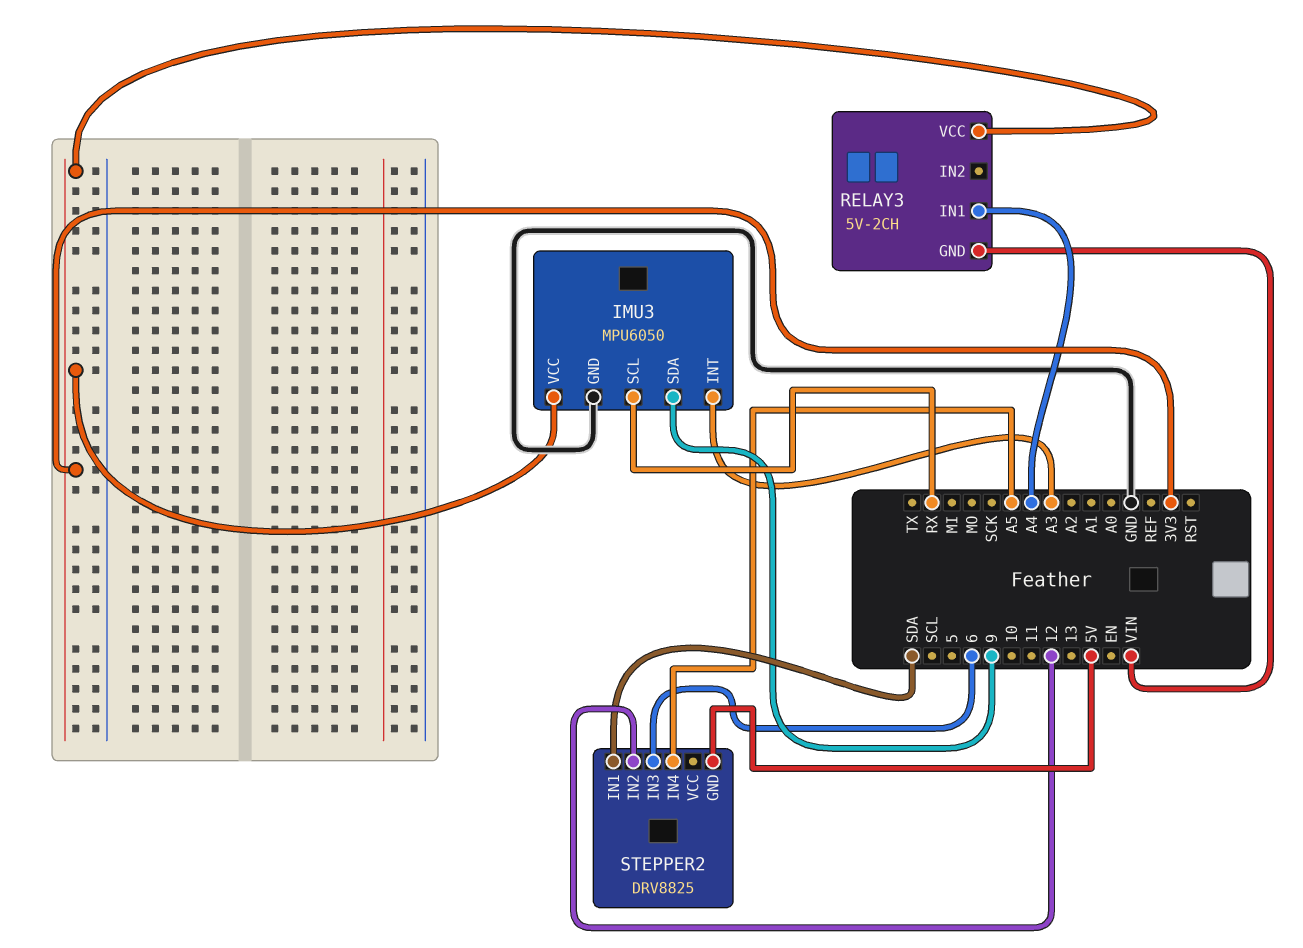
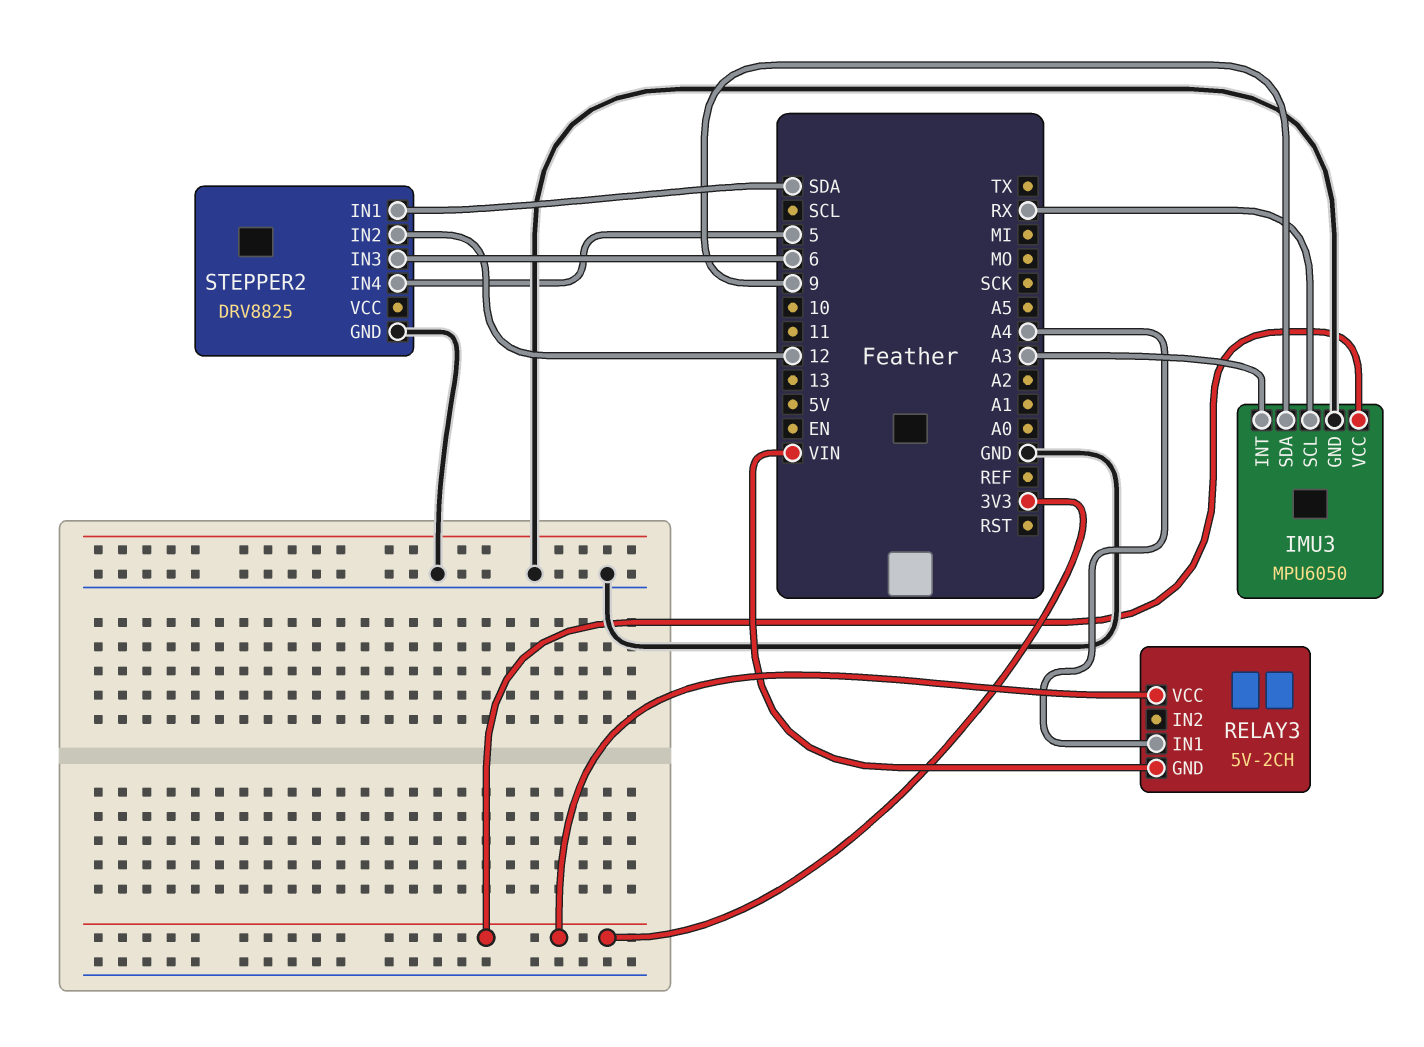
STEPPER2 pin GND: 5V -> GND
STEPPER2 pin IN4: A5 -> 5

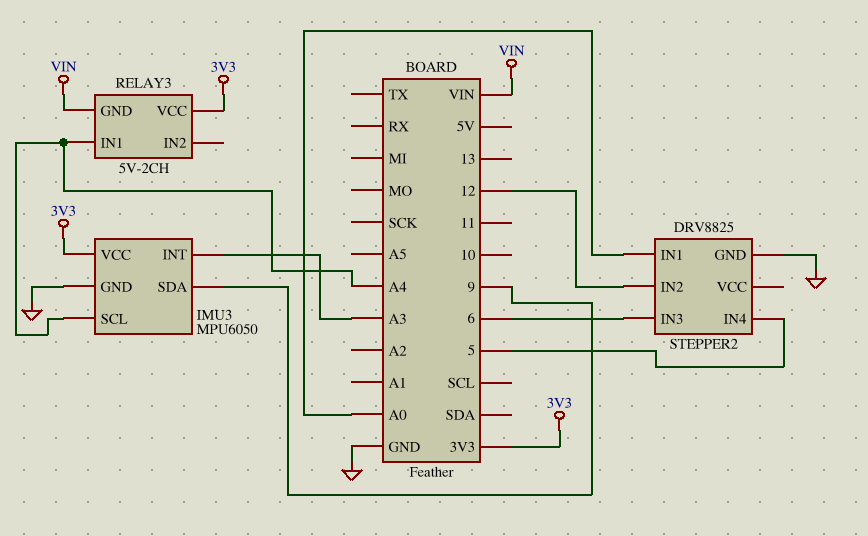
IMU3 pin SCL: RX -> A4
STEPPER2 pin IN1: SDA -> A0

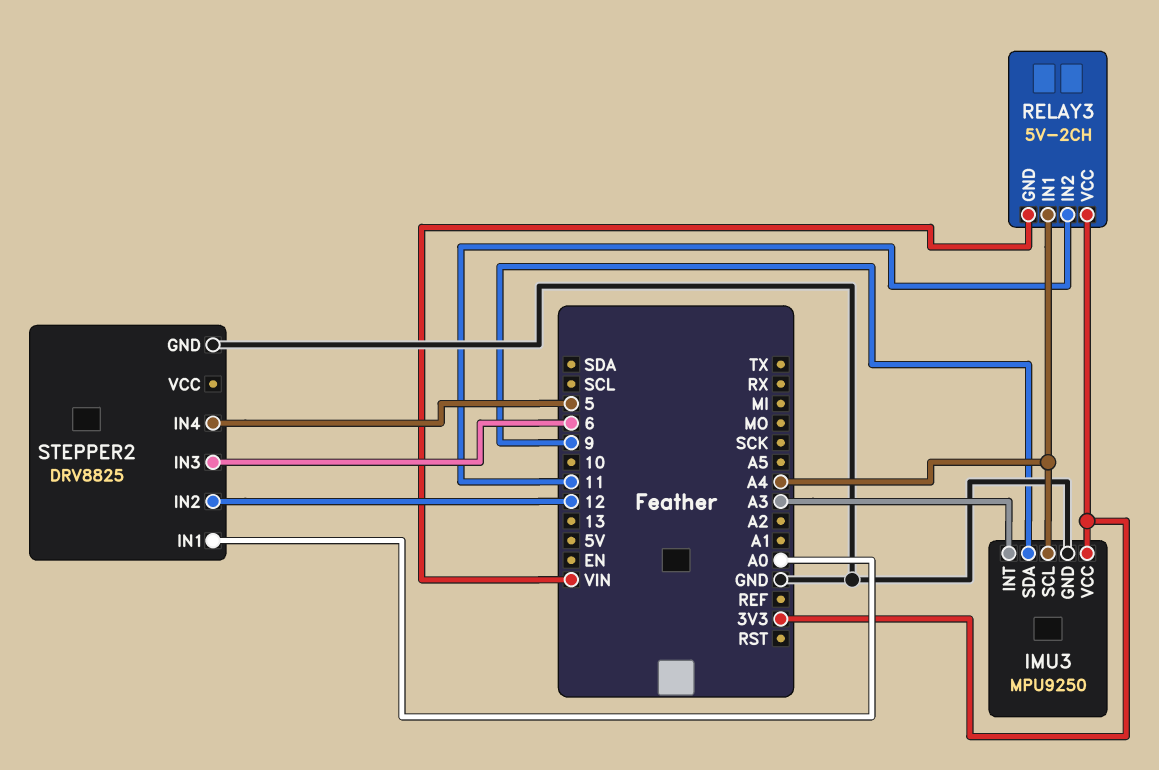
IMU3: MPU6050 -> MPU9250
RELAY3 pin IN2: none -> 11

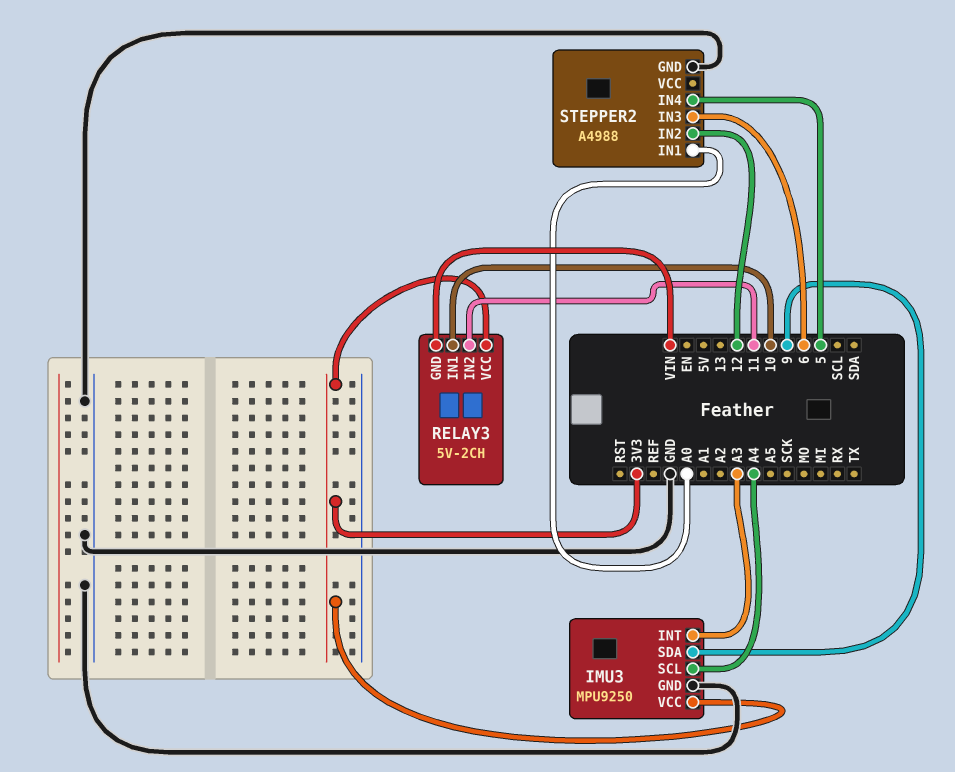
RELAY3 pin IN1: A4 -> 10
STEPPER2: DRV8825 -> A4988

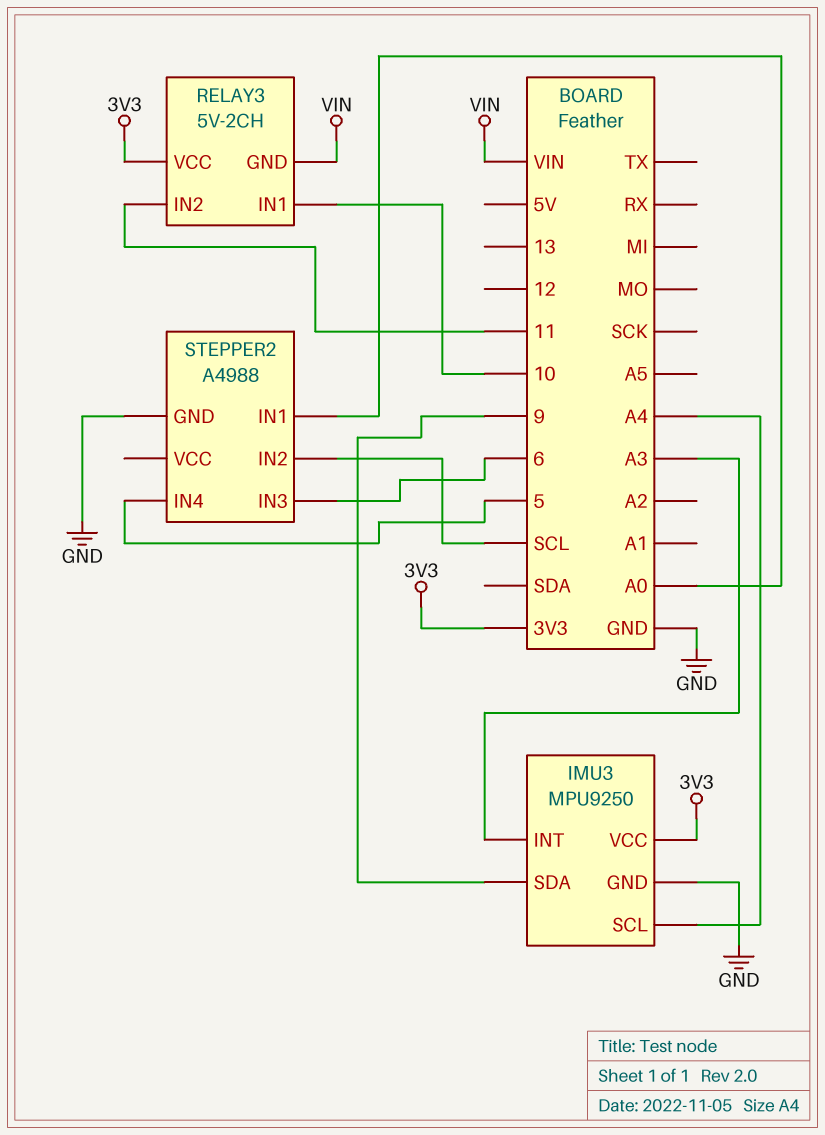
STEPPER2 pin IN2: 12 -> SCL

